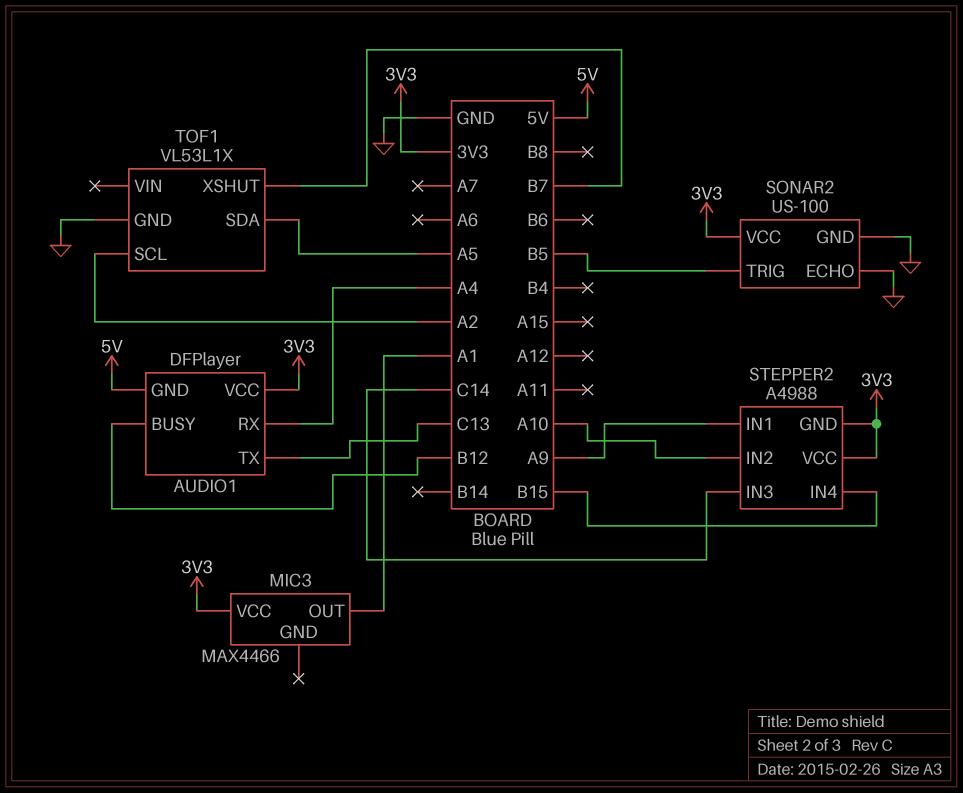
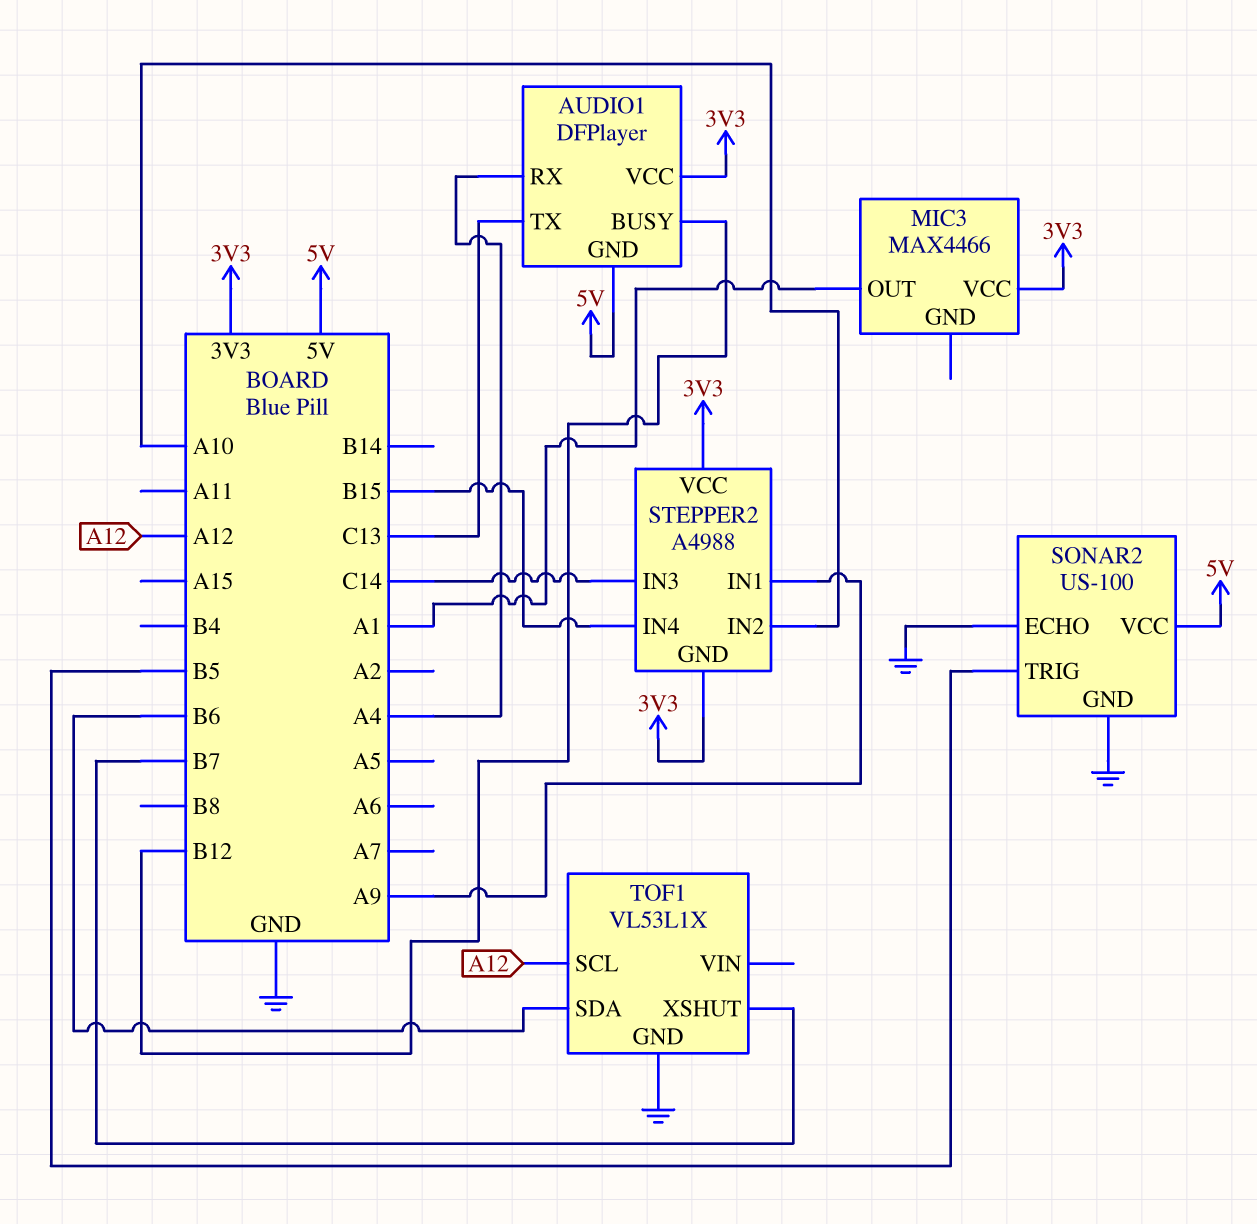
SONAR2 pin VCC: 3V3 -> 5V
TOF1 pin SCL: A2 -> A12
TOF1 pin SDA: A5 -> B6

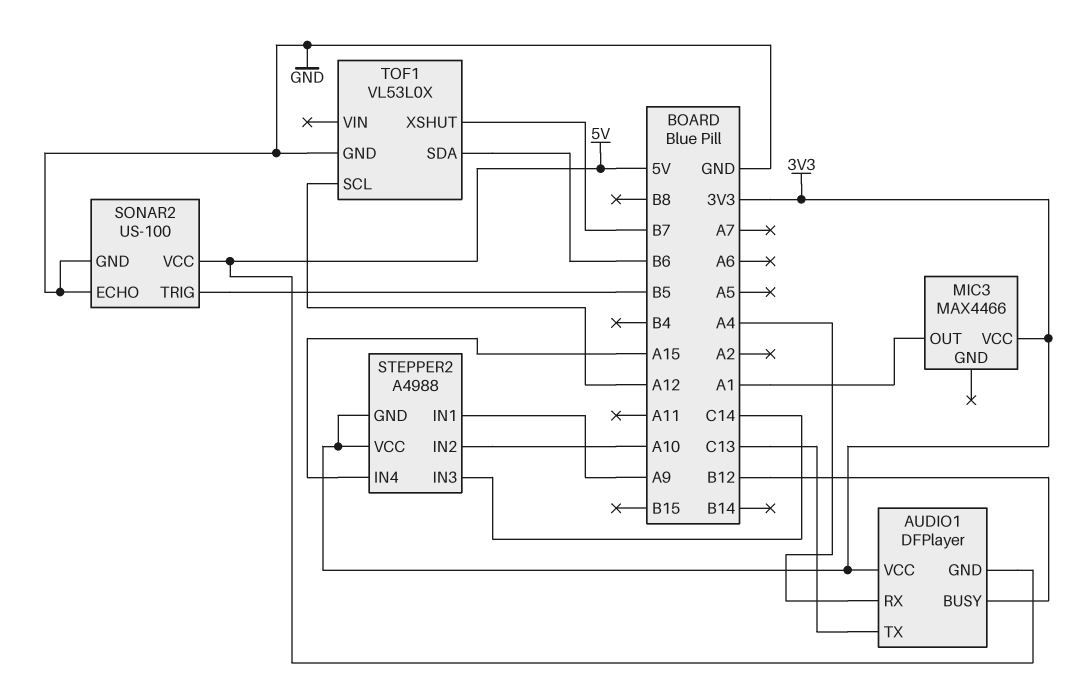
STEPPER2 pin IN4: B15 -> A15
TOF1: VL53L1X -> VL53L0X

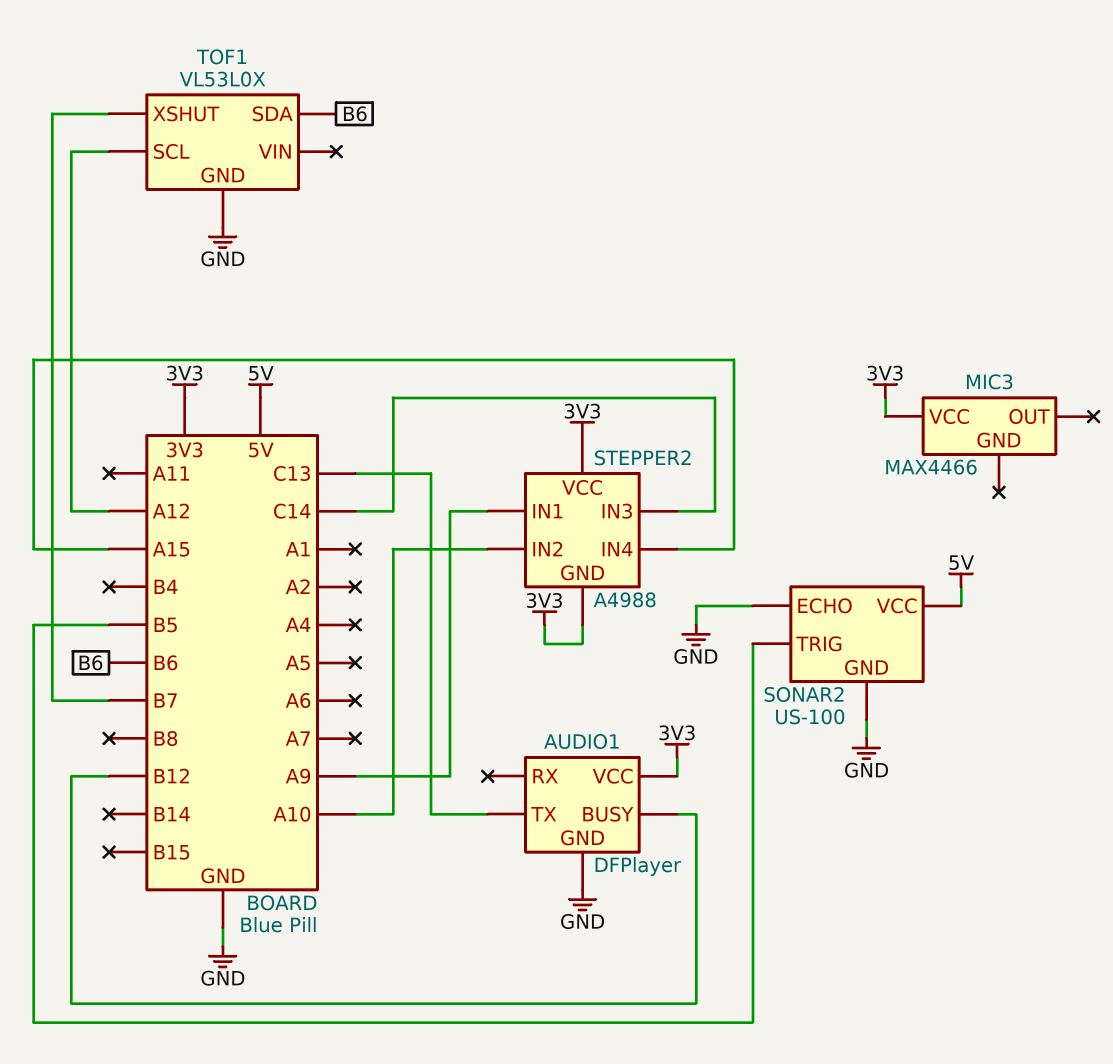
AUDIO1 pin GND: 5V -> GND
AUDIO1 pin RX: A4 -> none
MIC3 pin OUT: A1 -> none

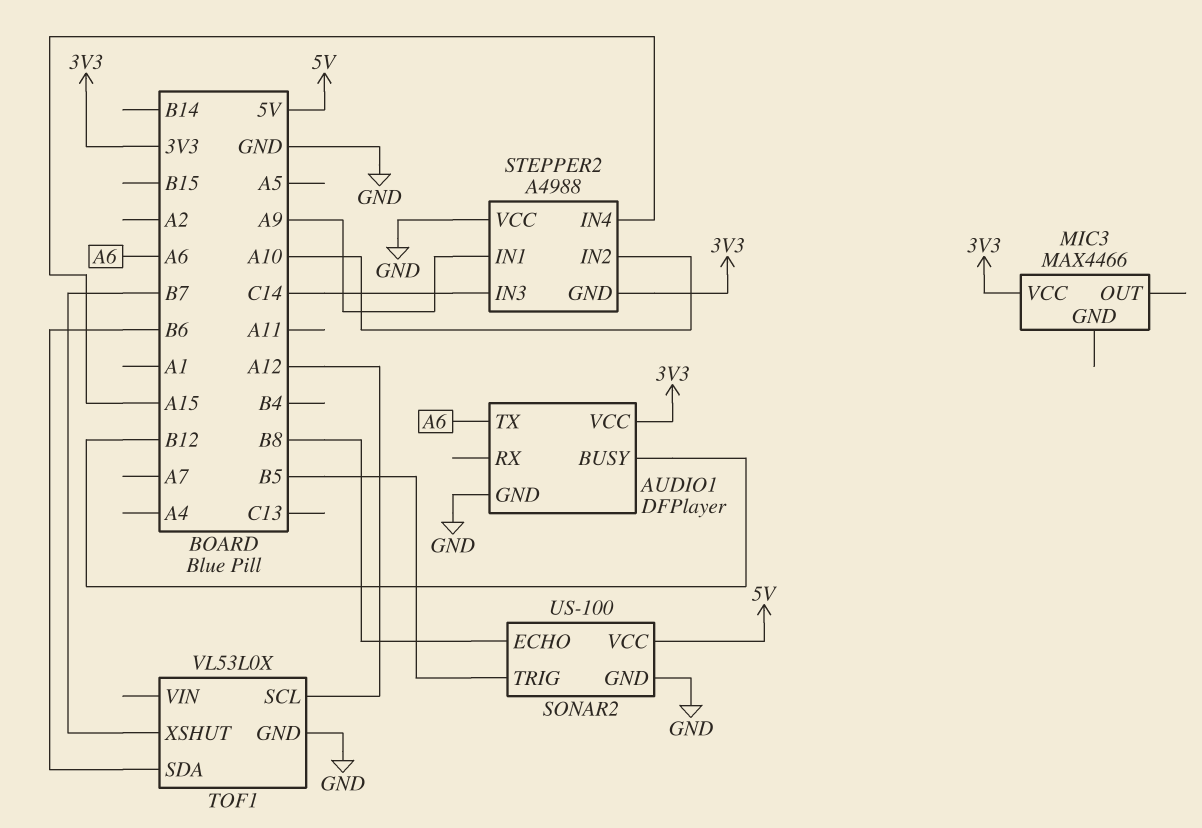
AUDIO1 pin TX: C13 -> A6
SONAR2 pin ECHO: GND -> B8
STEPPER2 pin VCC: 3V3 -> GND

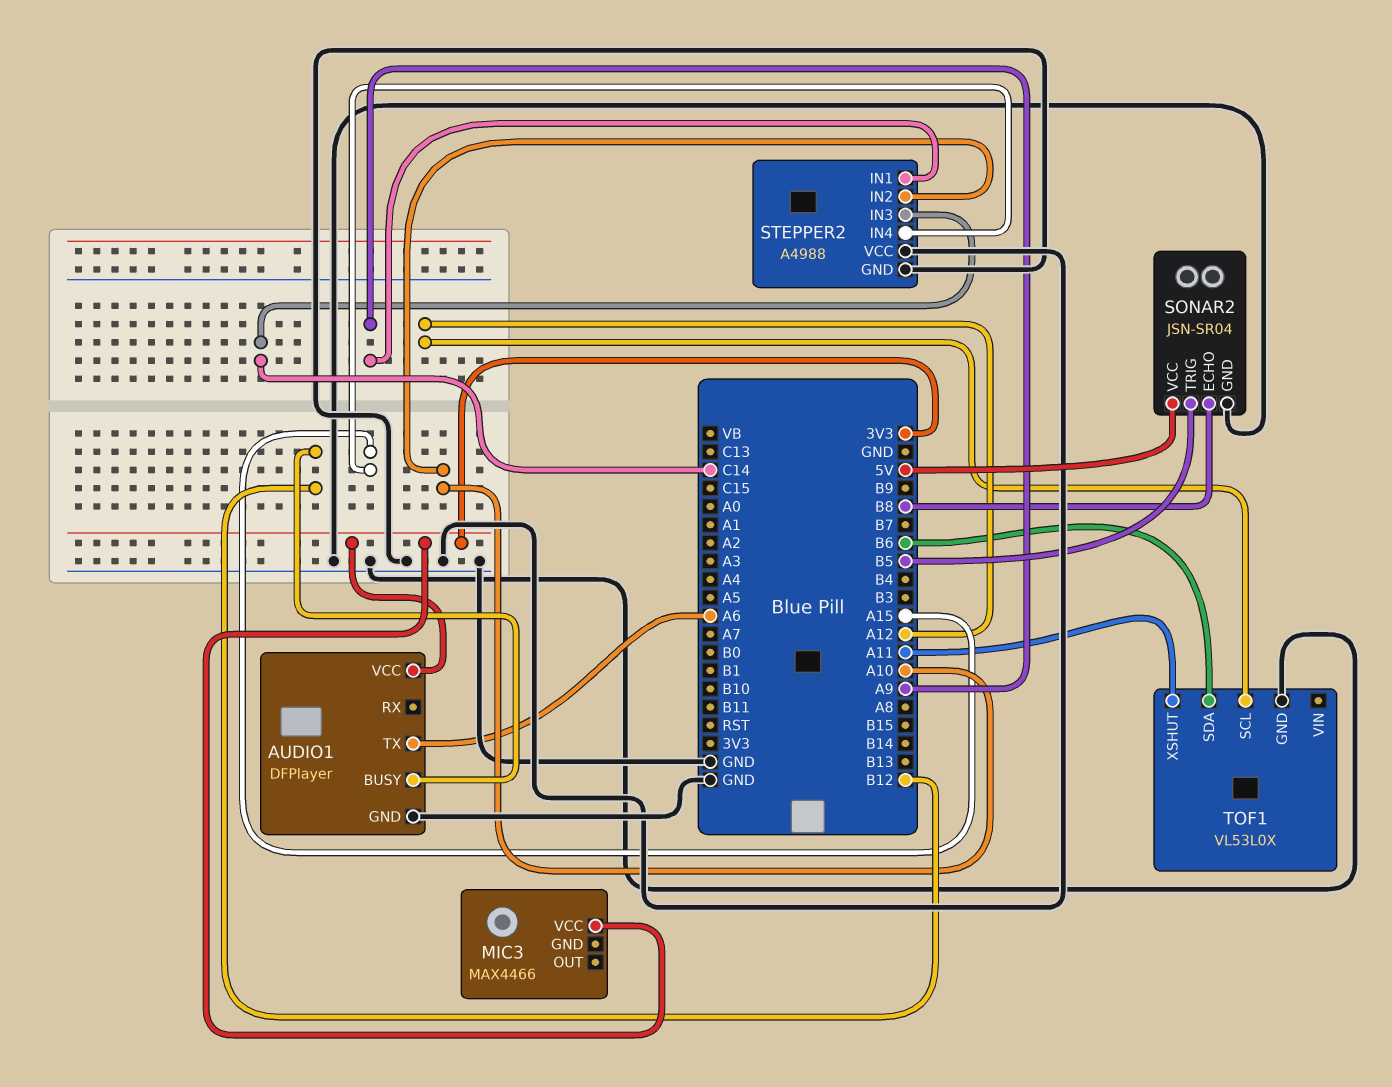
SONAR2: US-100 -> JSN-SR04
STEPPER2 pin GND: 3V3 -> GND
TOF1 pin XSHUT: B7 -> A11

